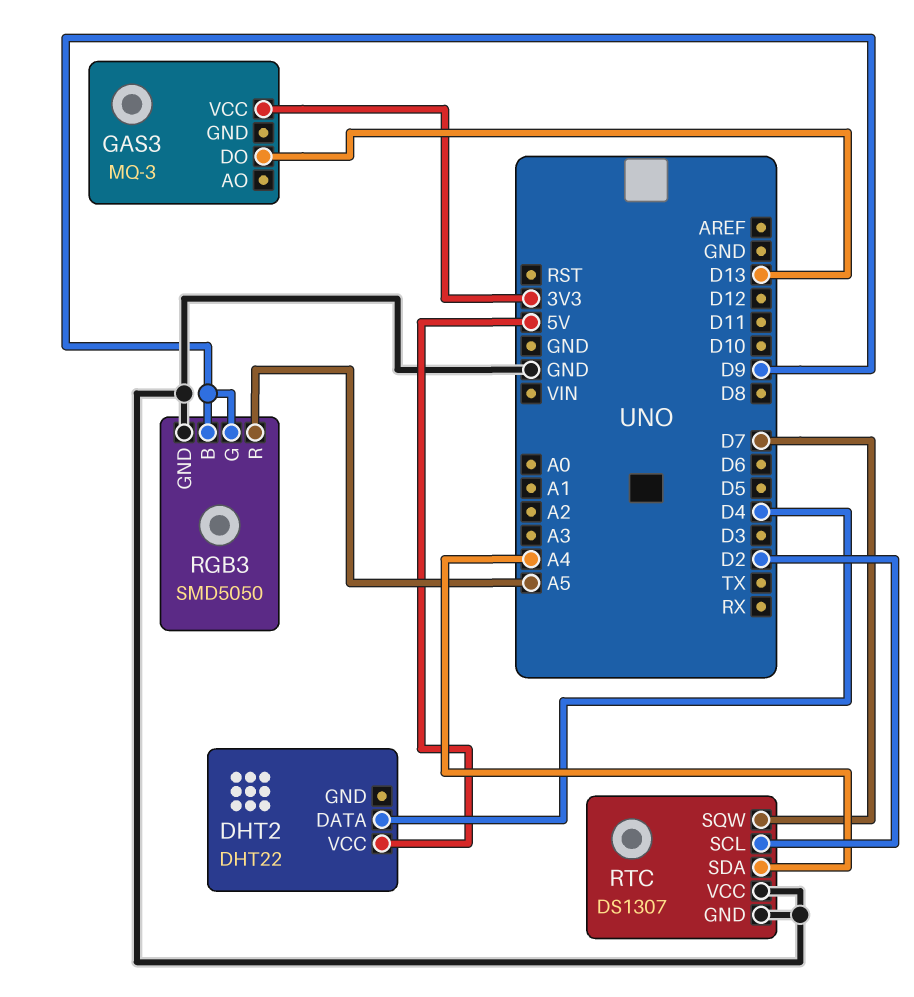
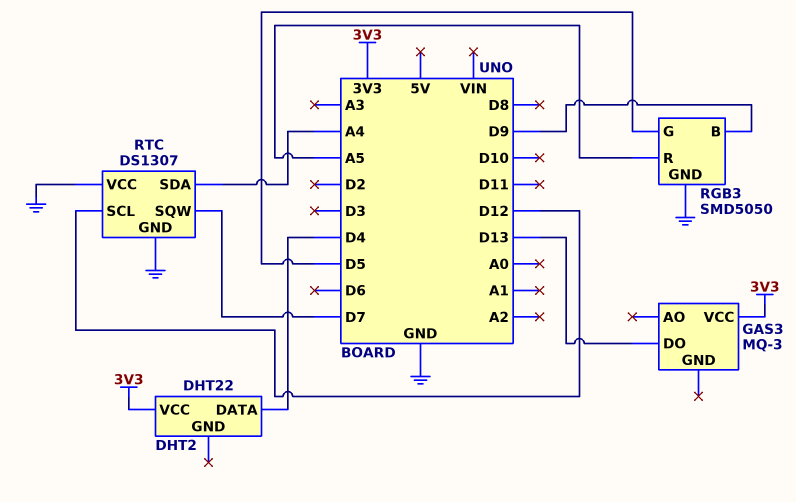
DHT2 pin VCC: 5V -> 3V3
RGB3 pin G: D9 -> D5
RTC pin SCL: D2 -> D12

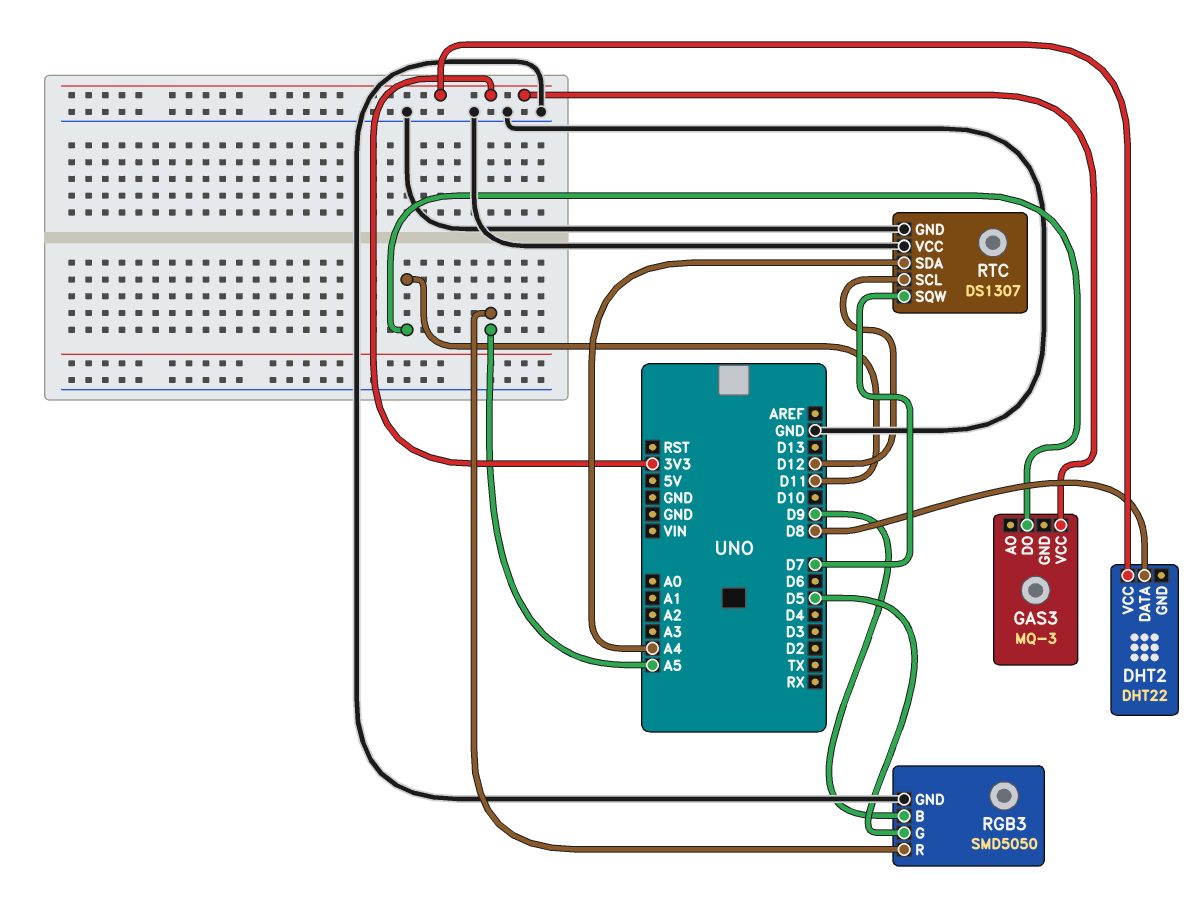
DHT2 pin DATA: D4 -> D8
GAS3 pin DO: D13 -> D11

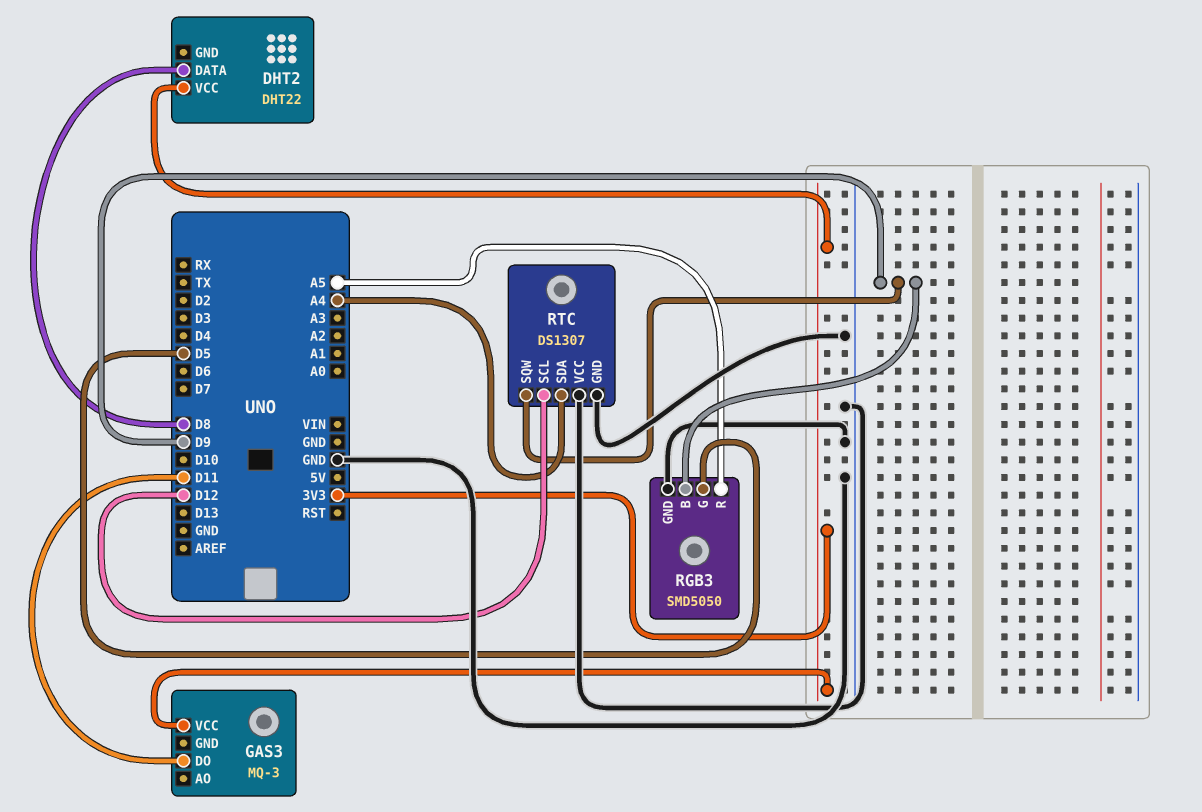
RTC pin SQW: D7 -> D9

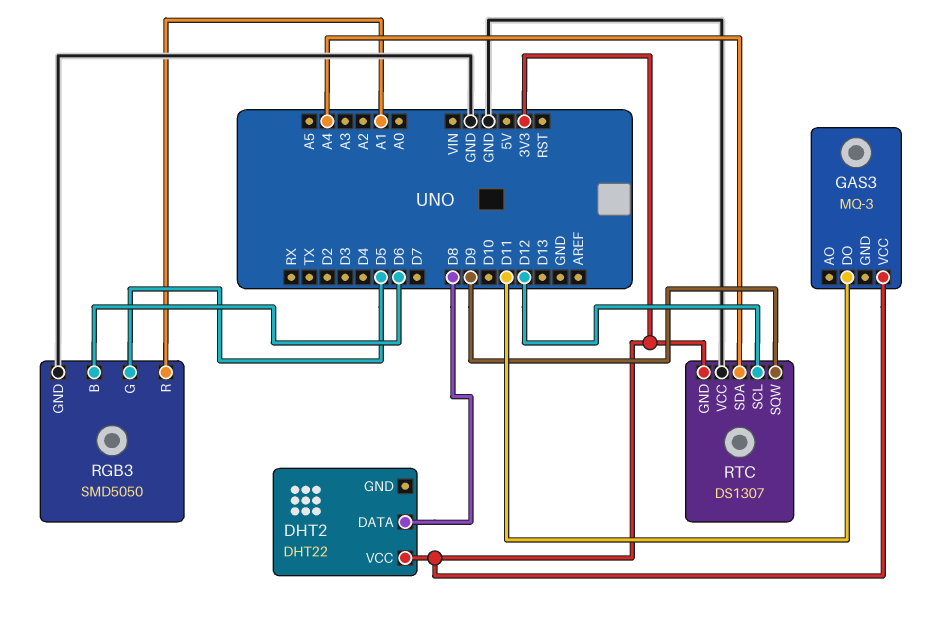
RGB3 pin B: D9 -> D6
RGB3 pin R: A5 -> A1
RTC pin GND: GND -> 3V3

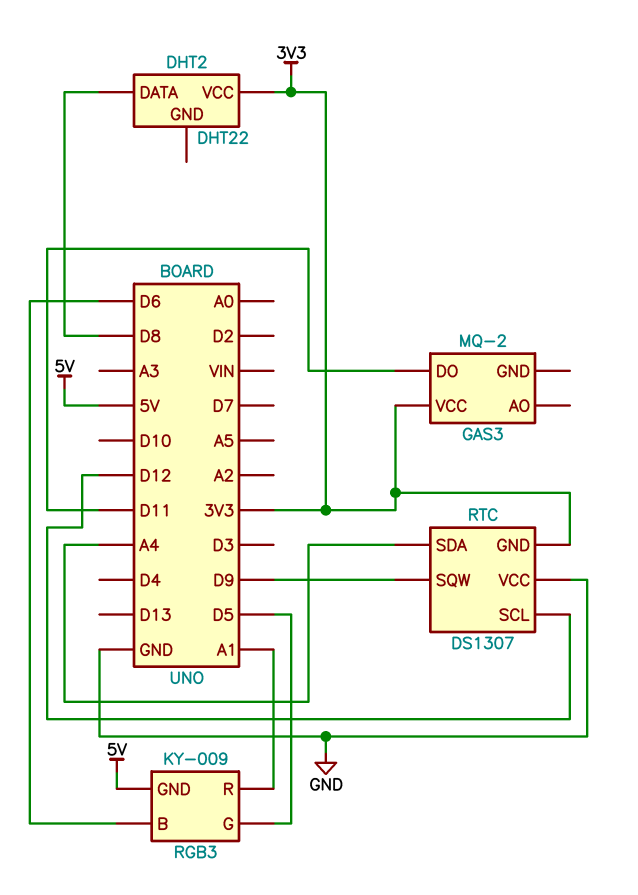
GAS3: MQ-3 -> MQ-2
RGB3: SMD5050 -> KY-009
RGB3 pin GND: GND -> 5V

